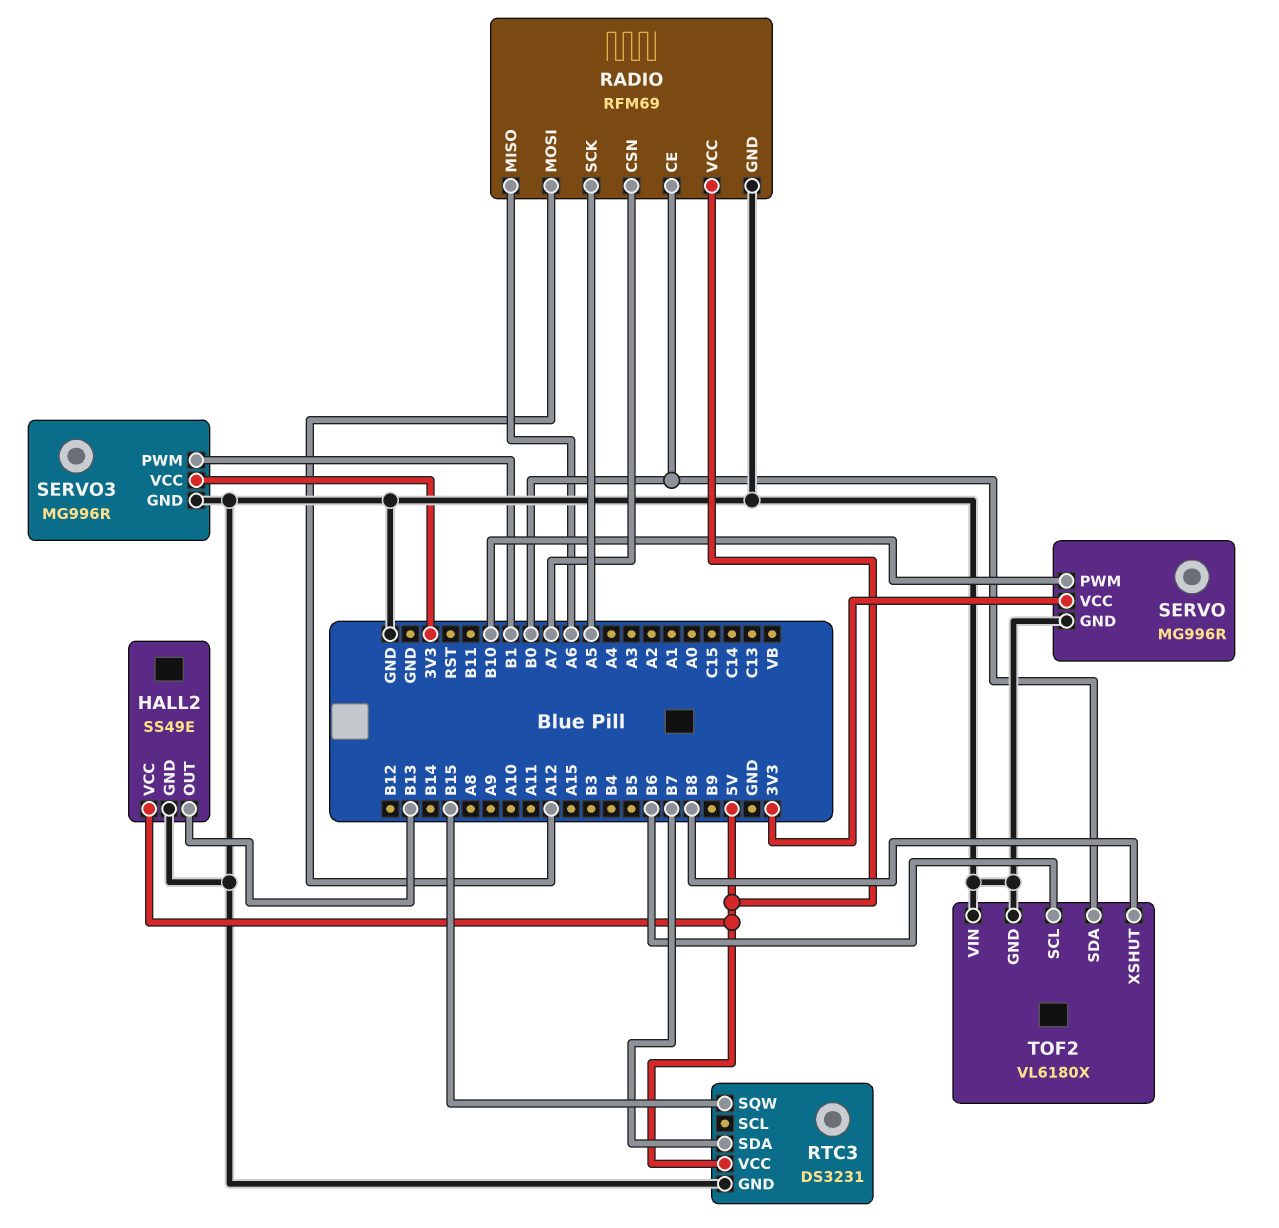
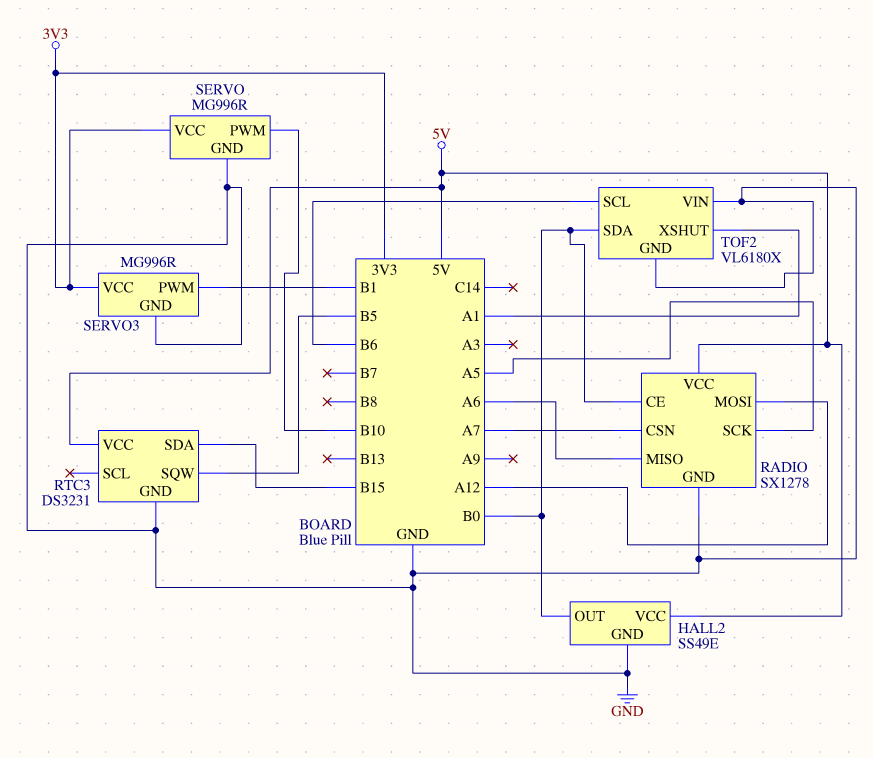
HALL2 pin OUT: B13 -> B0
RADIO: RFM69 -> SX1278
RTC3 pin SDA: B7 -> B15
RTC3 pin SQW: B15 -> B5
TOF2 pin XSHUT: B8 -> A1

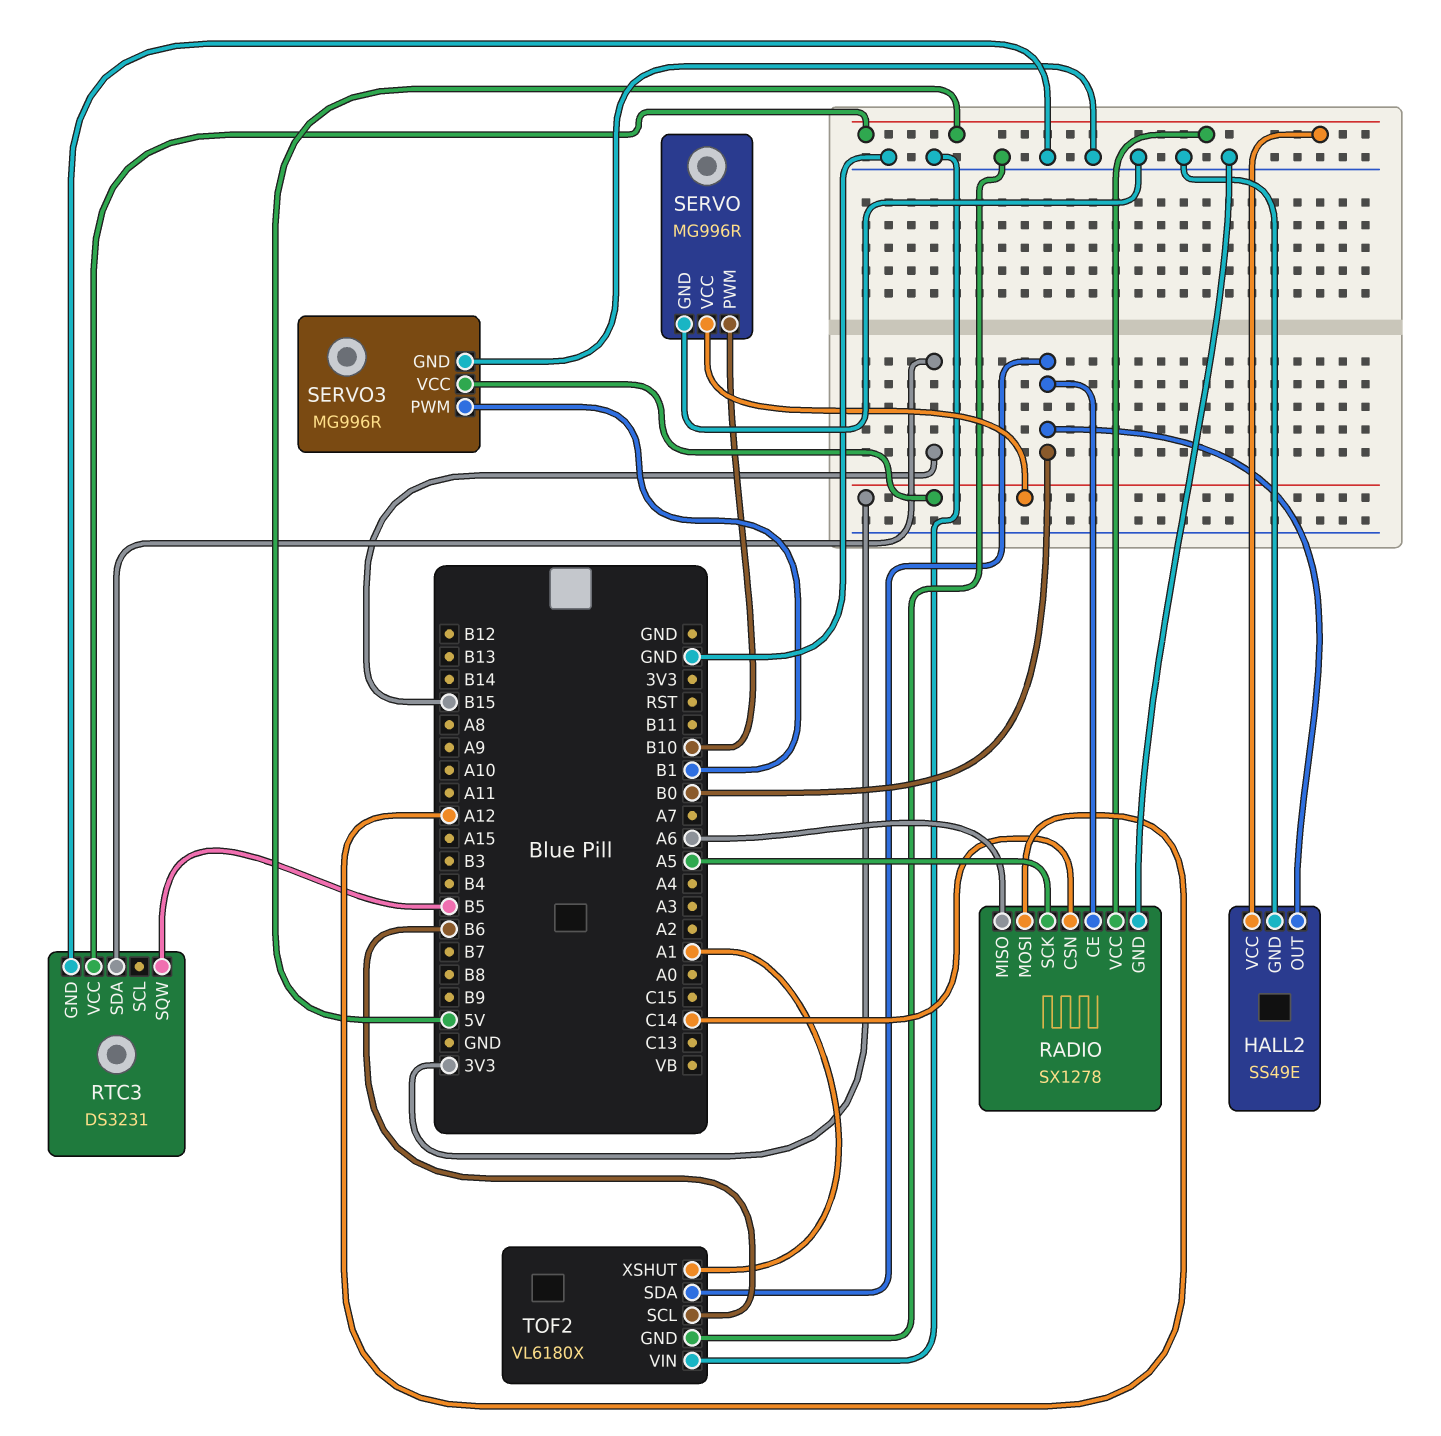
RADIO pin CSN: A7 -> C14

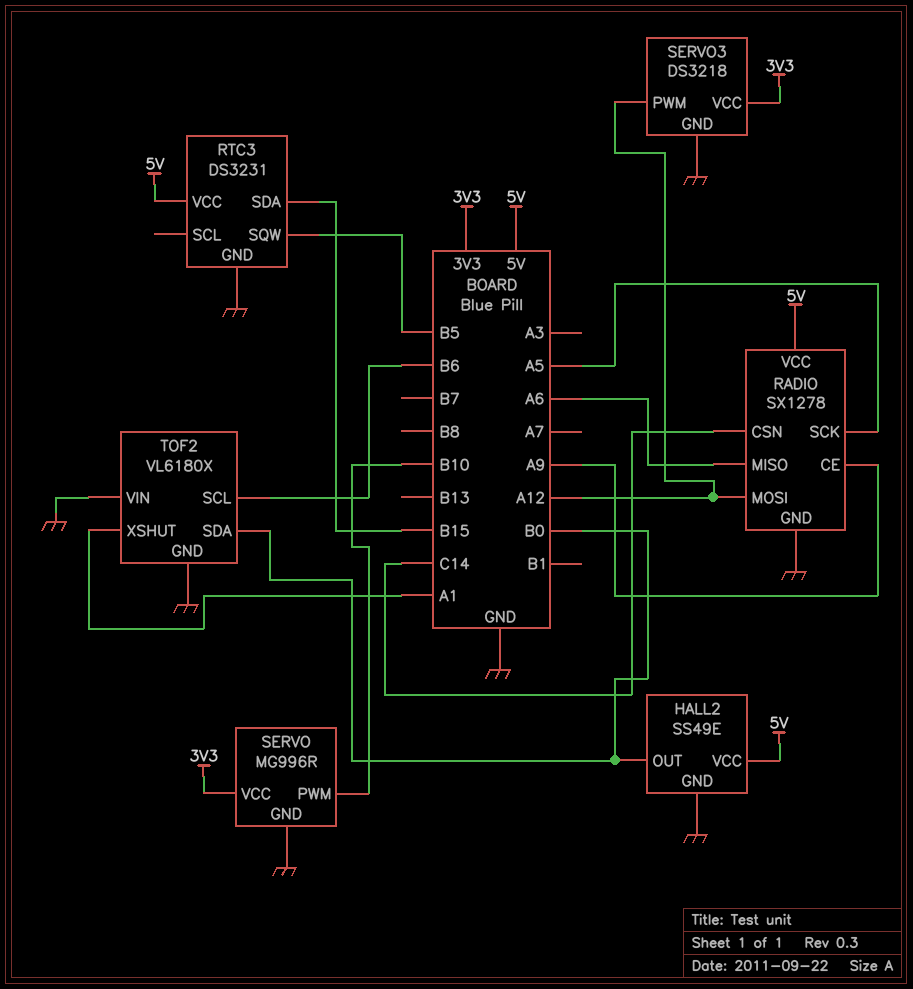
RADIO pin CE: B0 -> A9
SERVO3: MG996R -> DS3218
SERVO3 pin PWM: B1 -> A12

